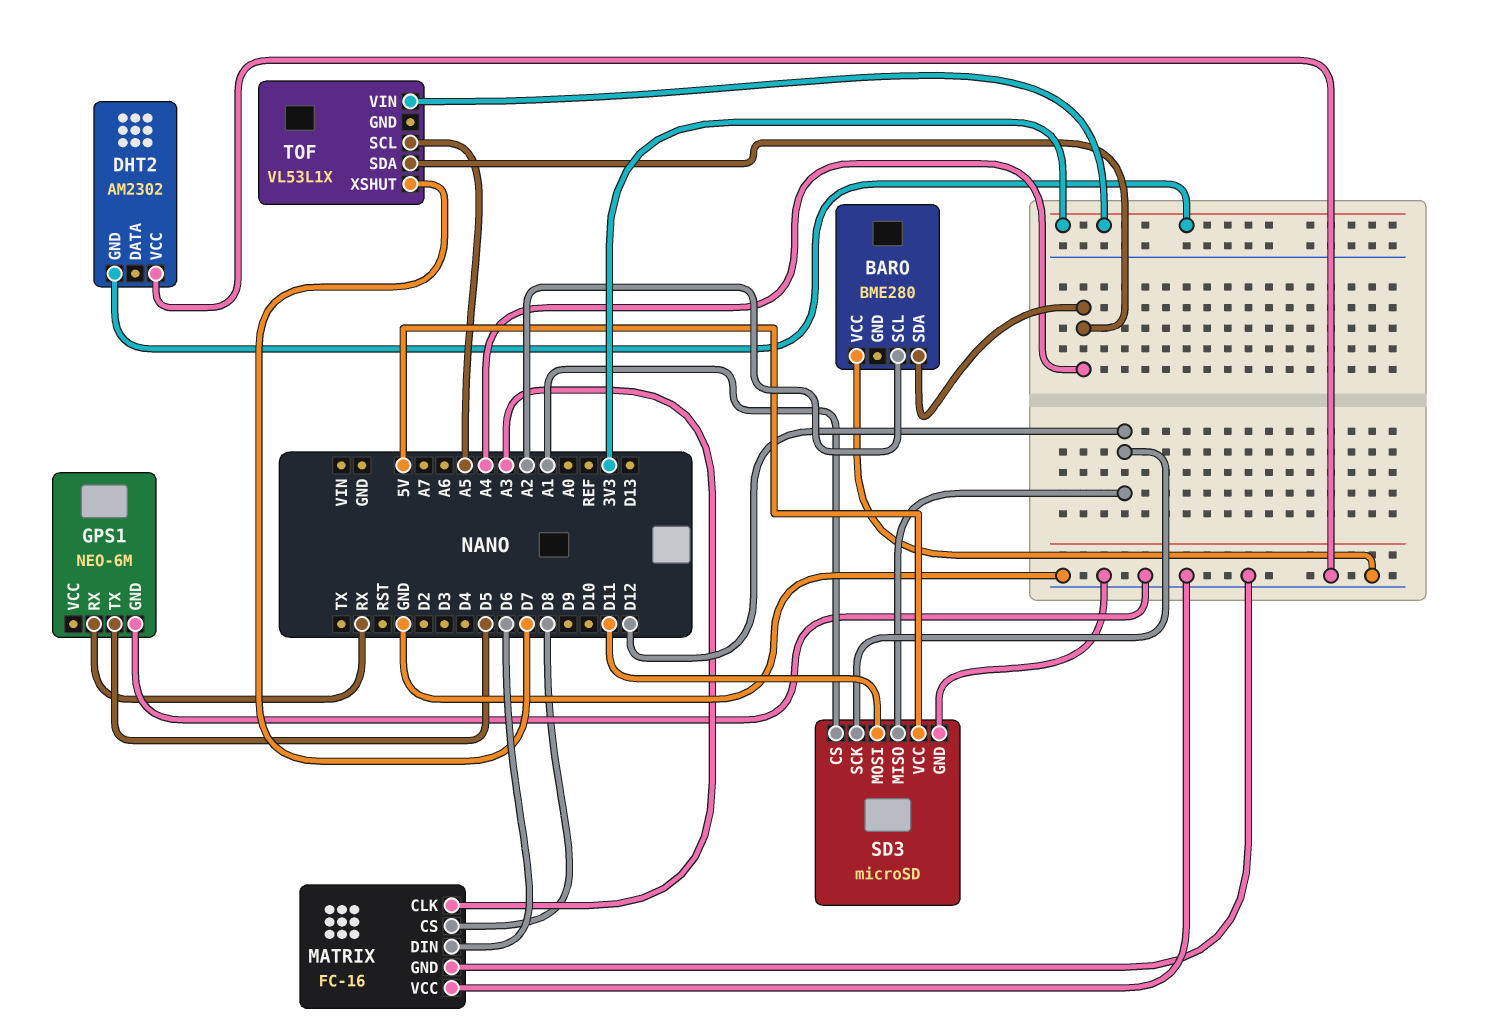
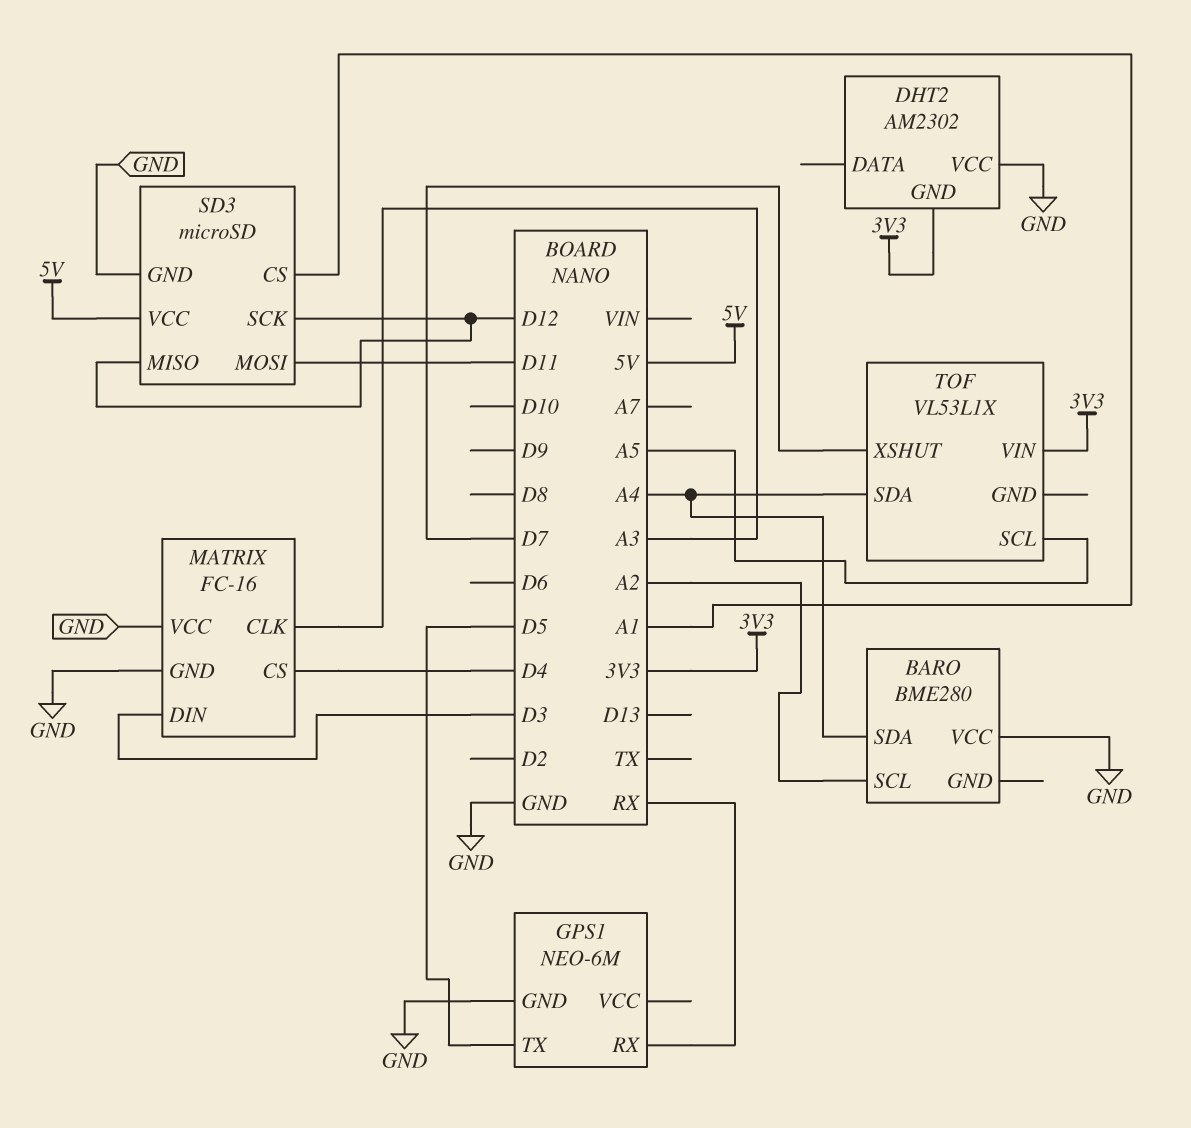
MATRIX pin CS: D8 -> D4
MATRIX pin DIN: D6 -> D3

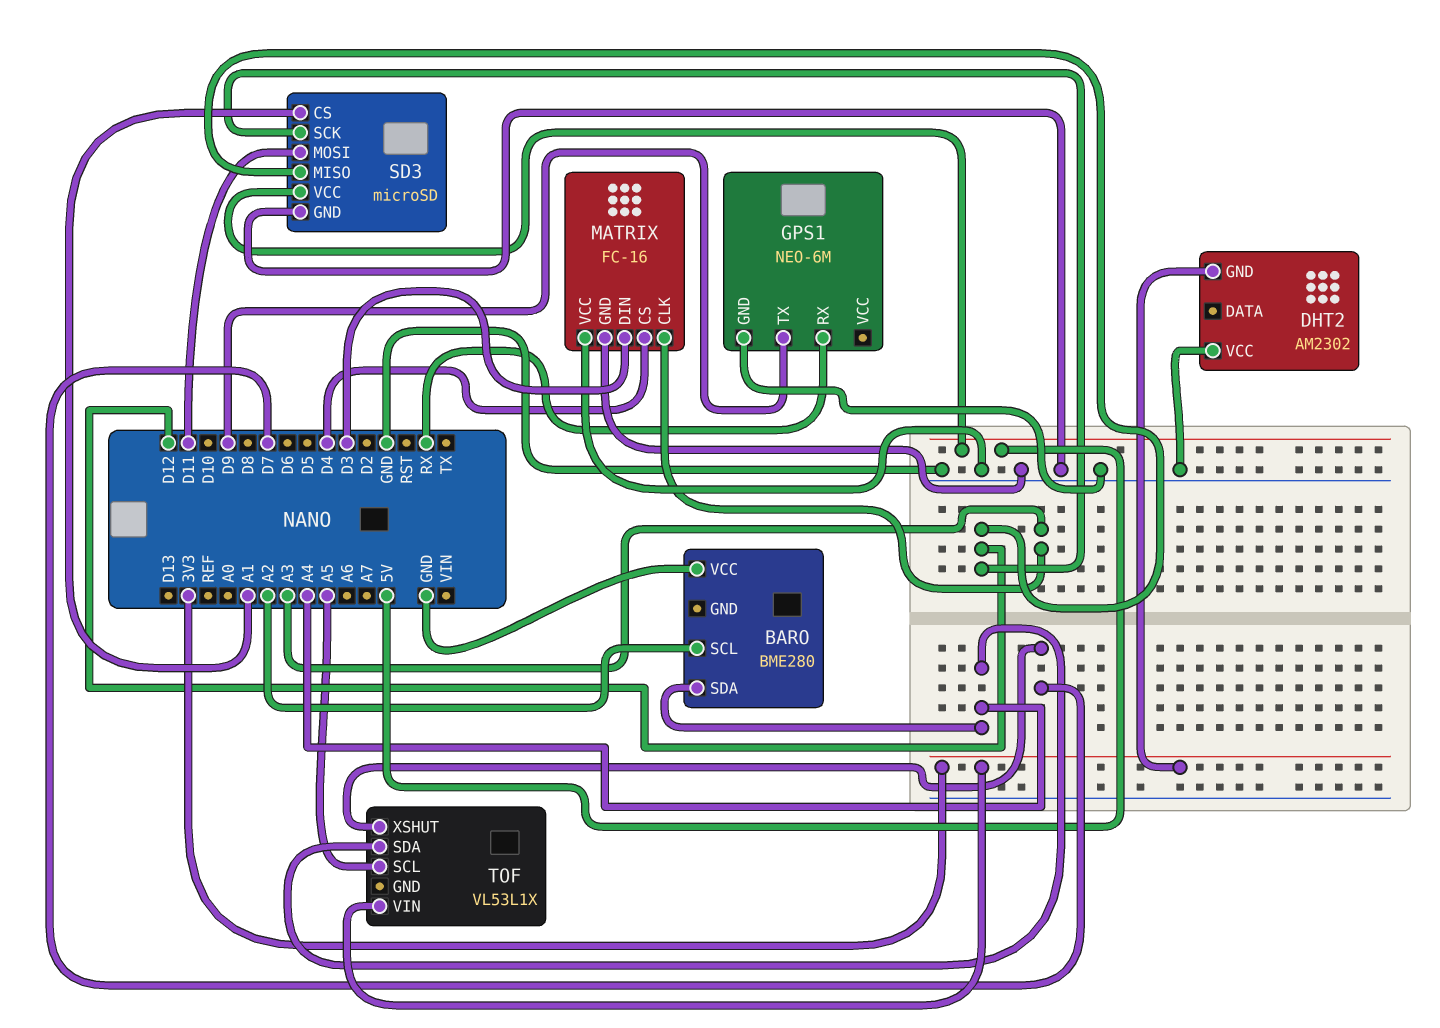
GPS1 pin TX: D5 -> D9

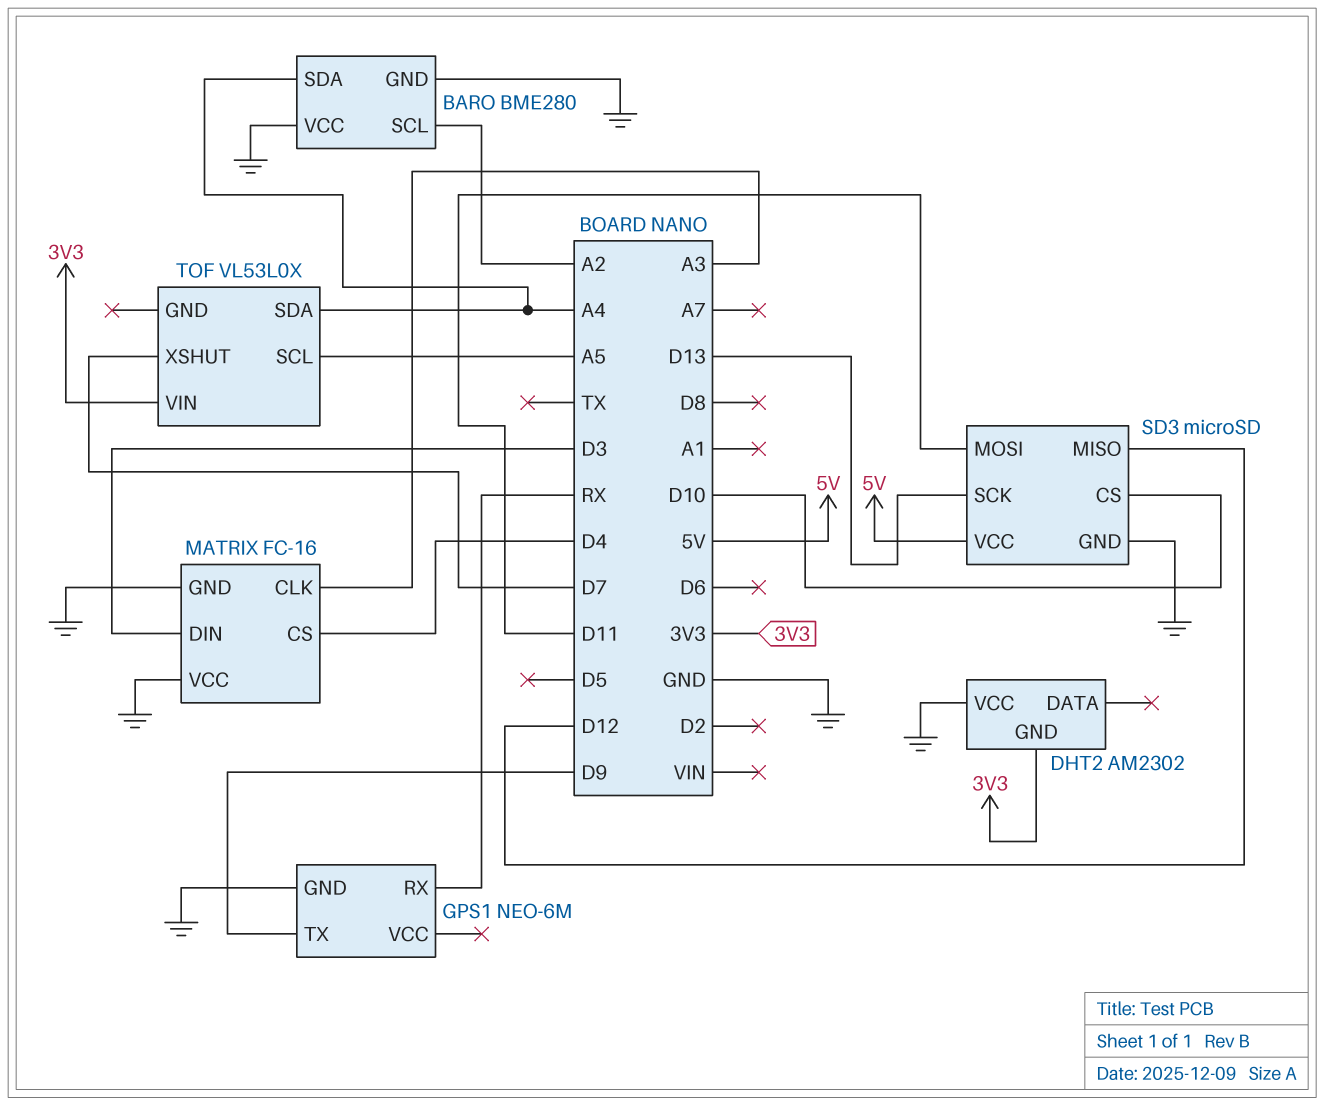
BARO pin GND: none -> GND
SD3 pin CS: A1 -> D10
SD3 pin SCK: D12 -> D13
TOF: VL53L1X -> VL53L0X

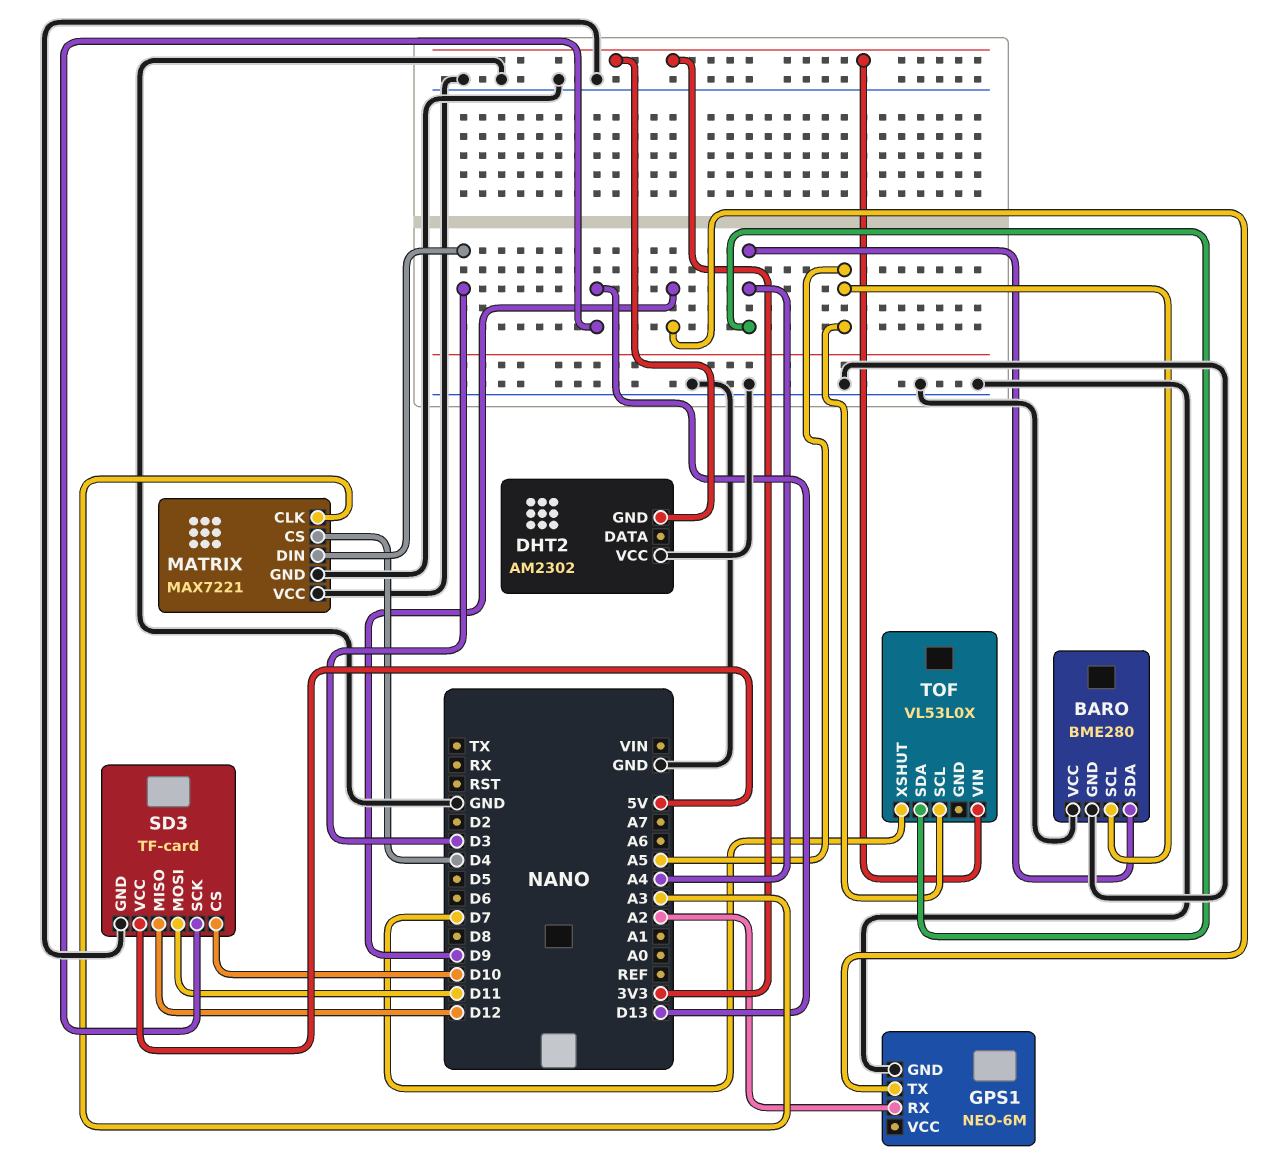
BARO pin SCL: A2 -> A5
GPS1 pin RX: RX -> A2
MATRIX: FC-16 -> MAX7221
SD3: microSD -> TF-card

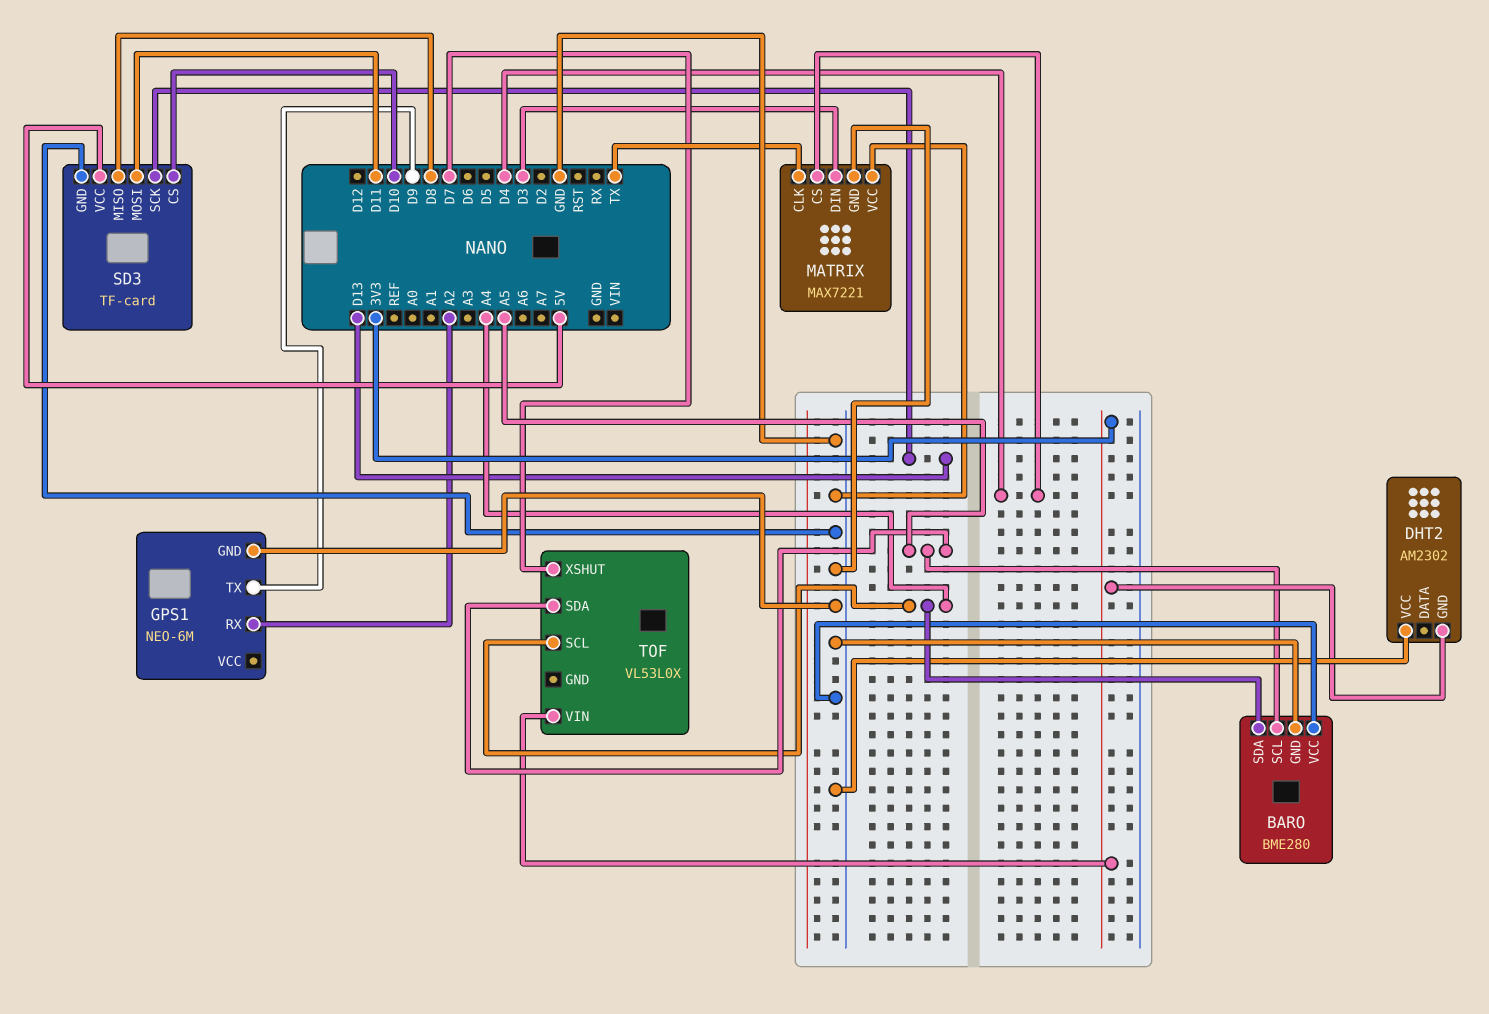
MATRIX pin CLK: A3 -> TX
SD3 pin MISO: D12 -> D8
TOF pin SCL: A5 -> A4
TOF pin SDA: A4 -> A5

